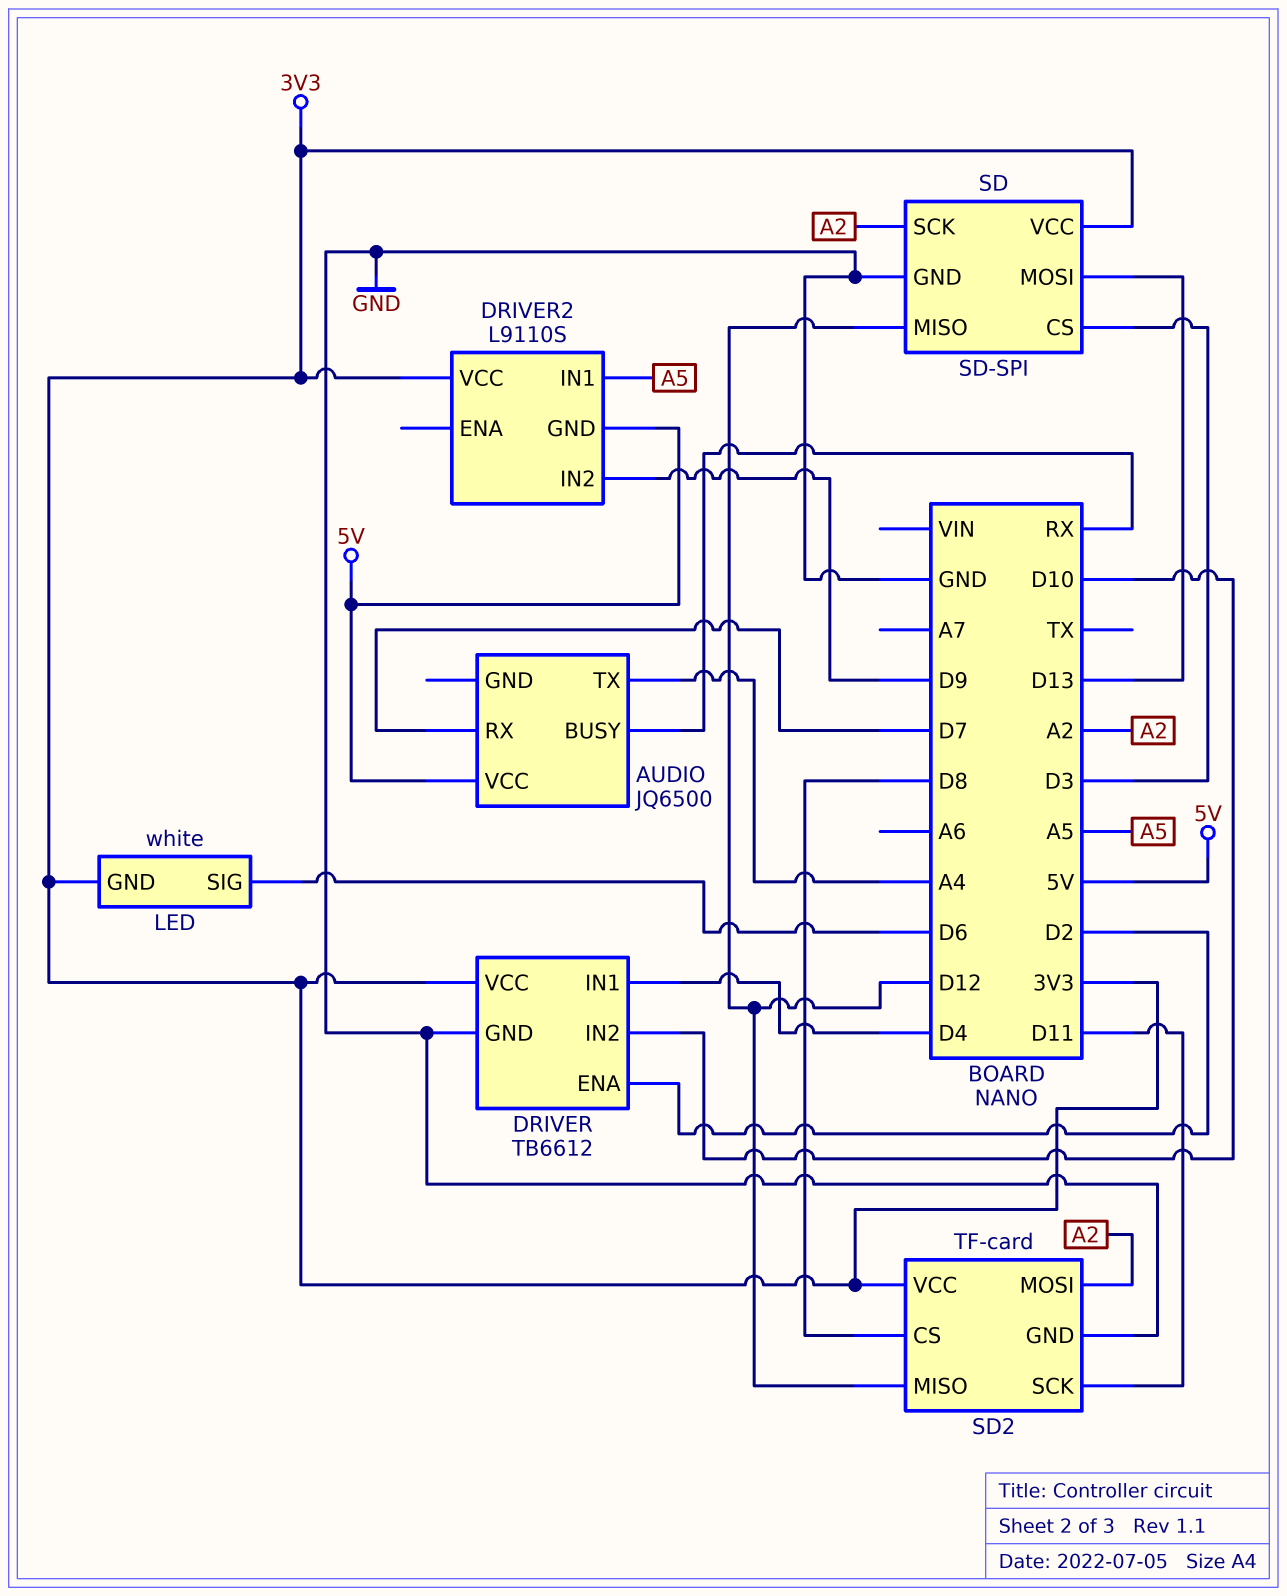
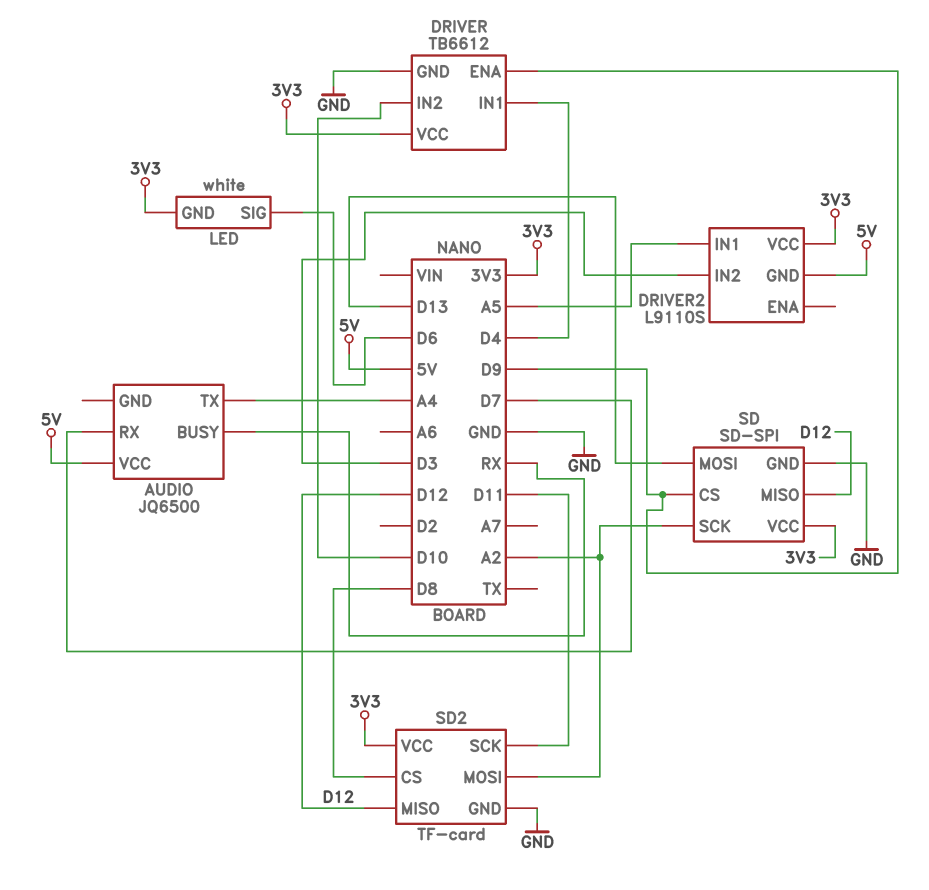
DRIVER pin ENA: D2 -> D9
DRIVER2 pin IN2: D9 -> D3
SD pin CS: D3 -> D9

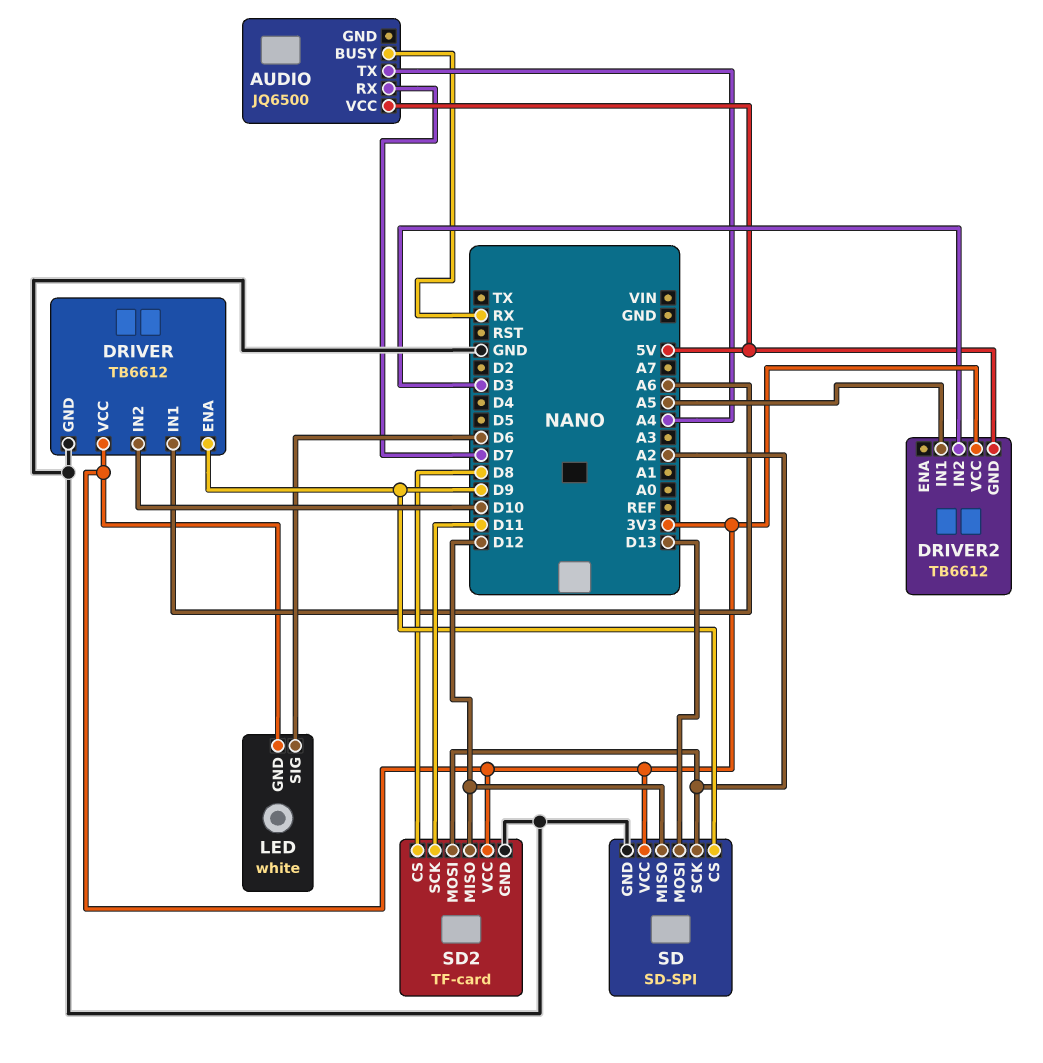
DRIVER pin IN1: D4 -> A6
DRIVER2: L9110S -> TB6612

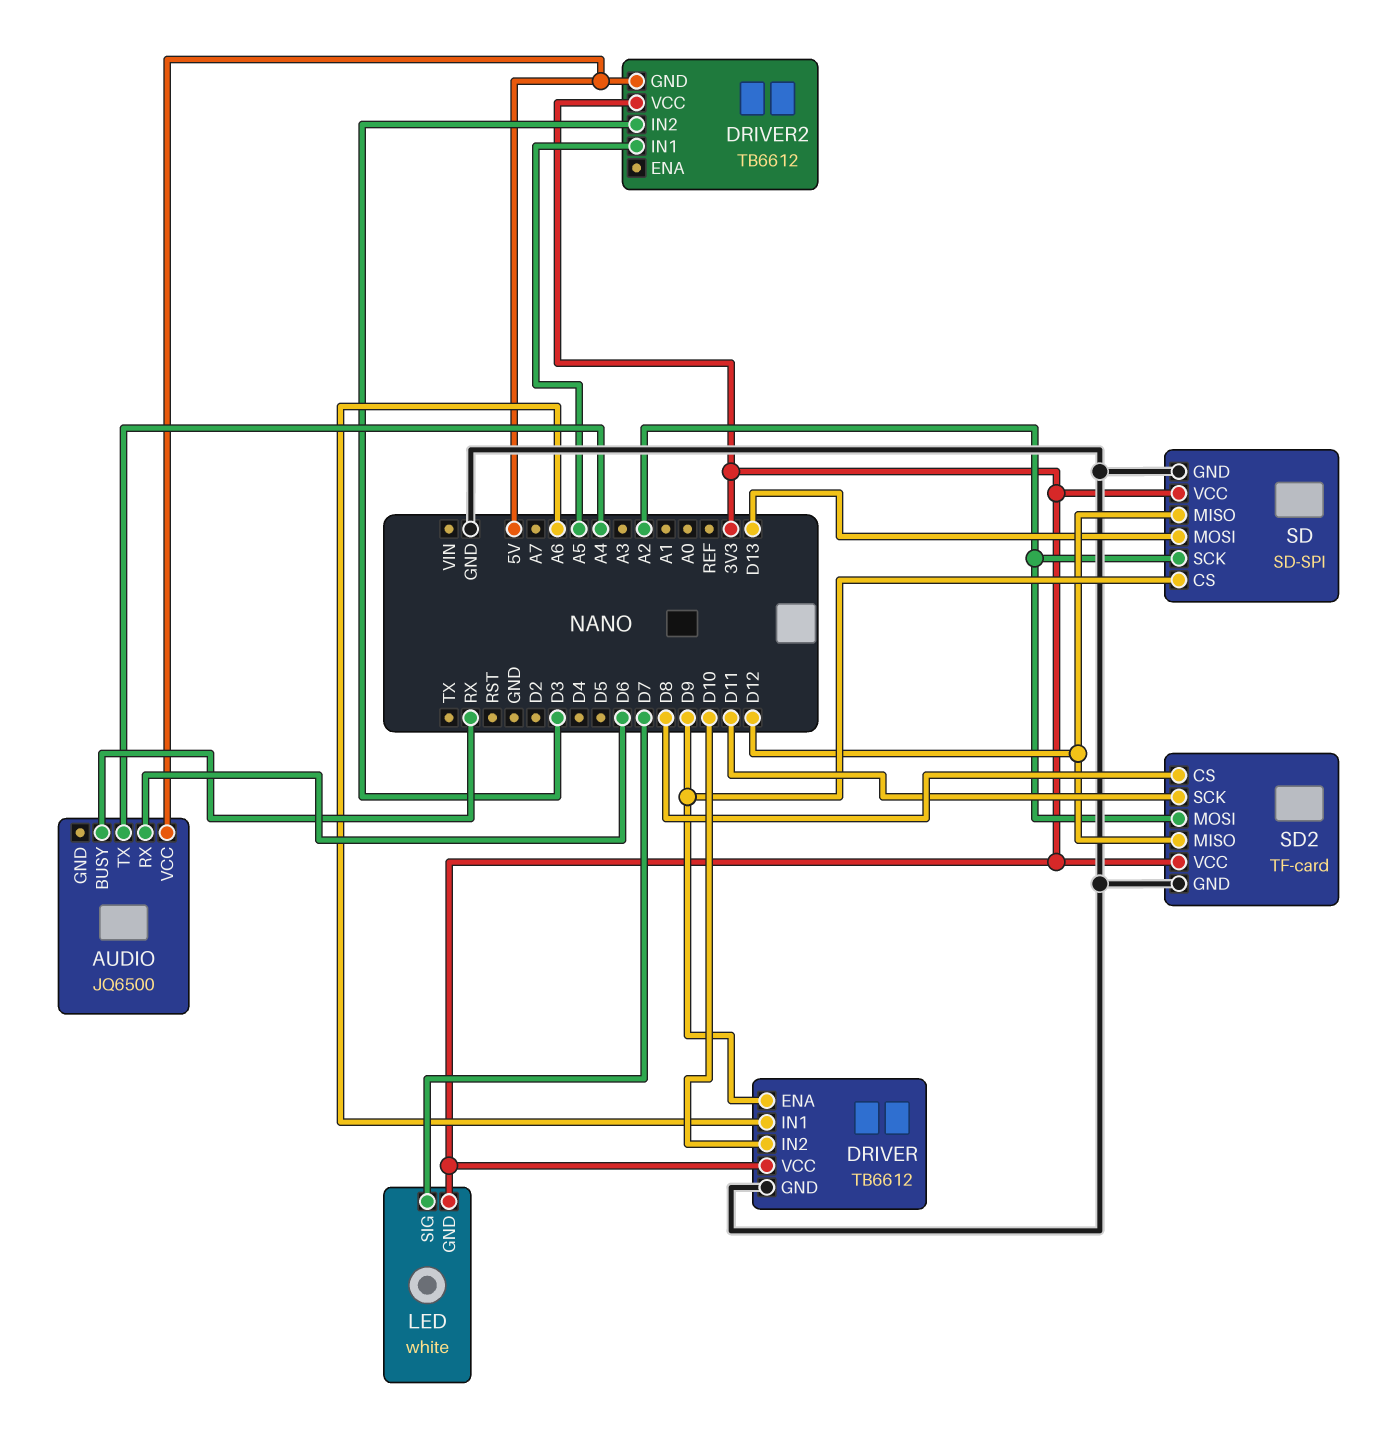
AUDIO pin RX: D7 -> D6
LED pin SIG: D6 -> D7

